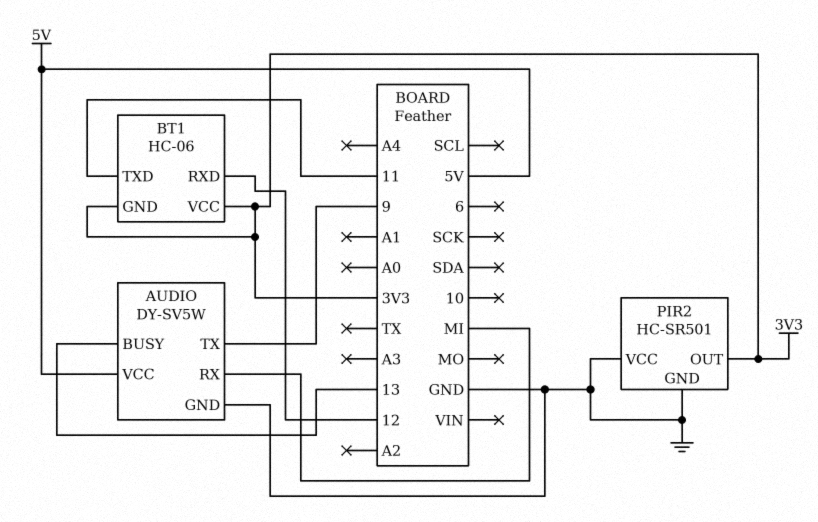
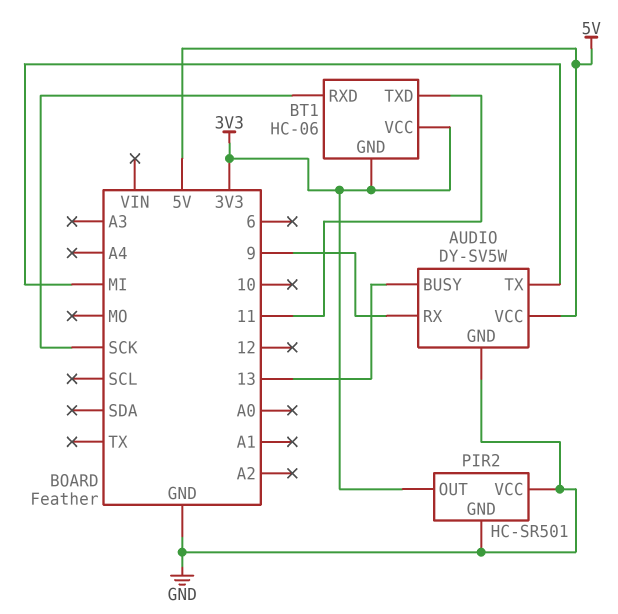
AUDIO pin RX: MI -> 9
AUDIO pin TX: 9 -> MI
BT1 pin RXD: 12 -> SCK

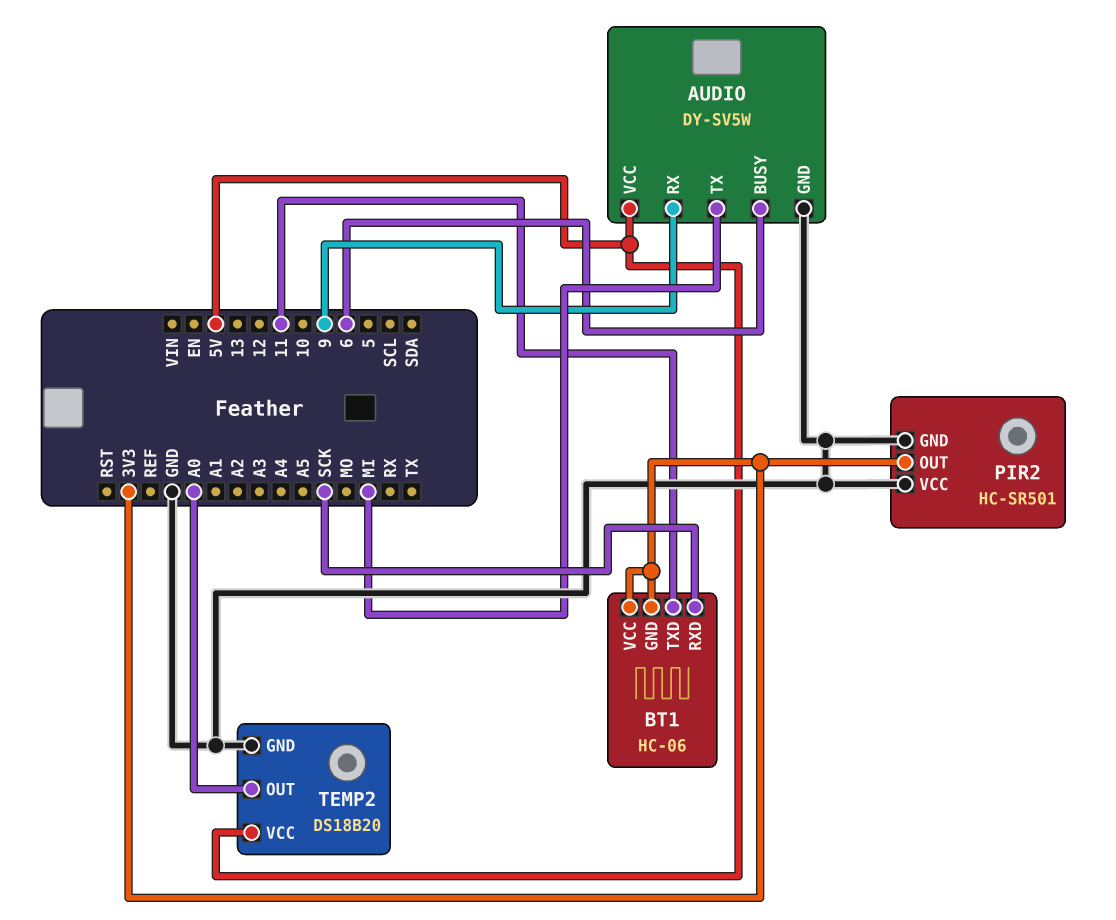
AUDIO pin BUSY: 13 -> 6
TEMP2: none -> DS18B20
TEMP2 pin GND: none -> GND
TEMP2 pin OUT: none -> A0
TEMP2 pin VCC: none -> 5V

